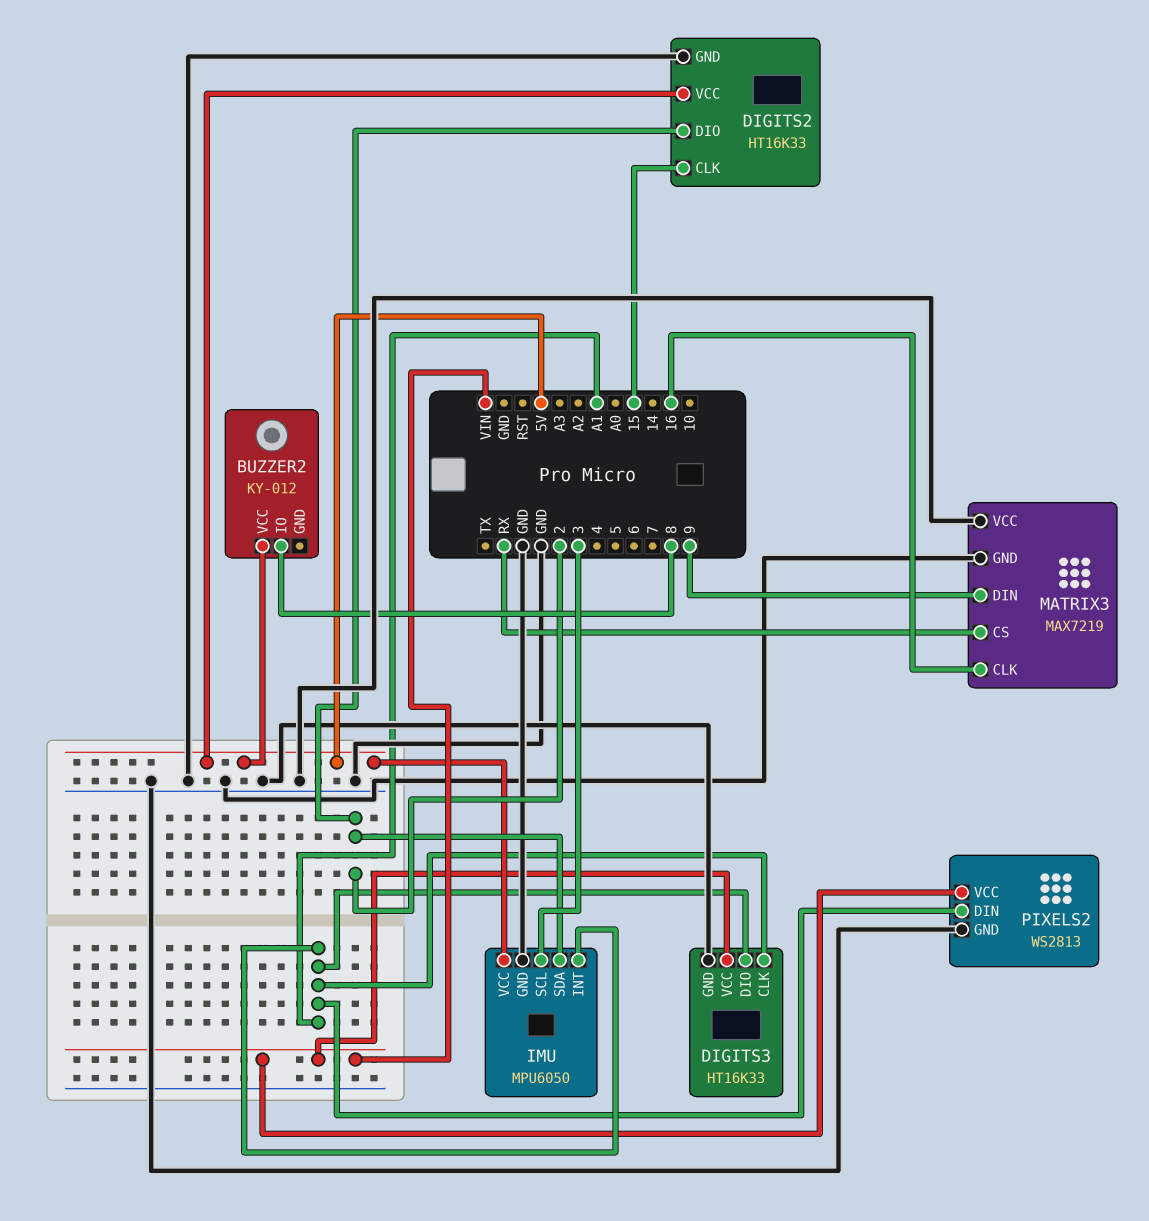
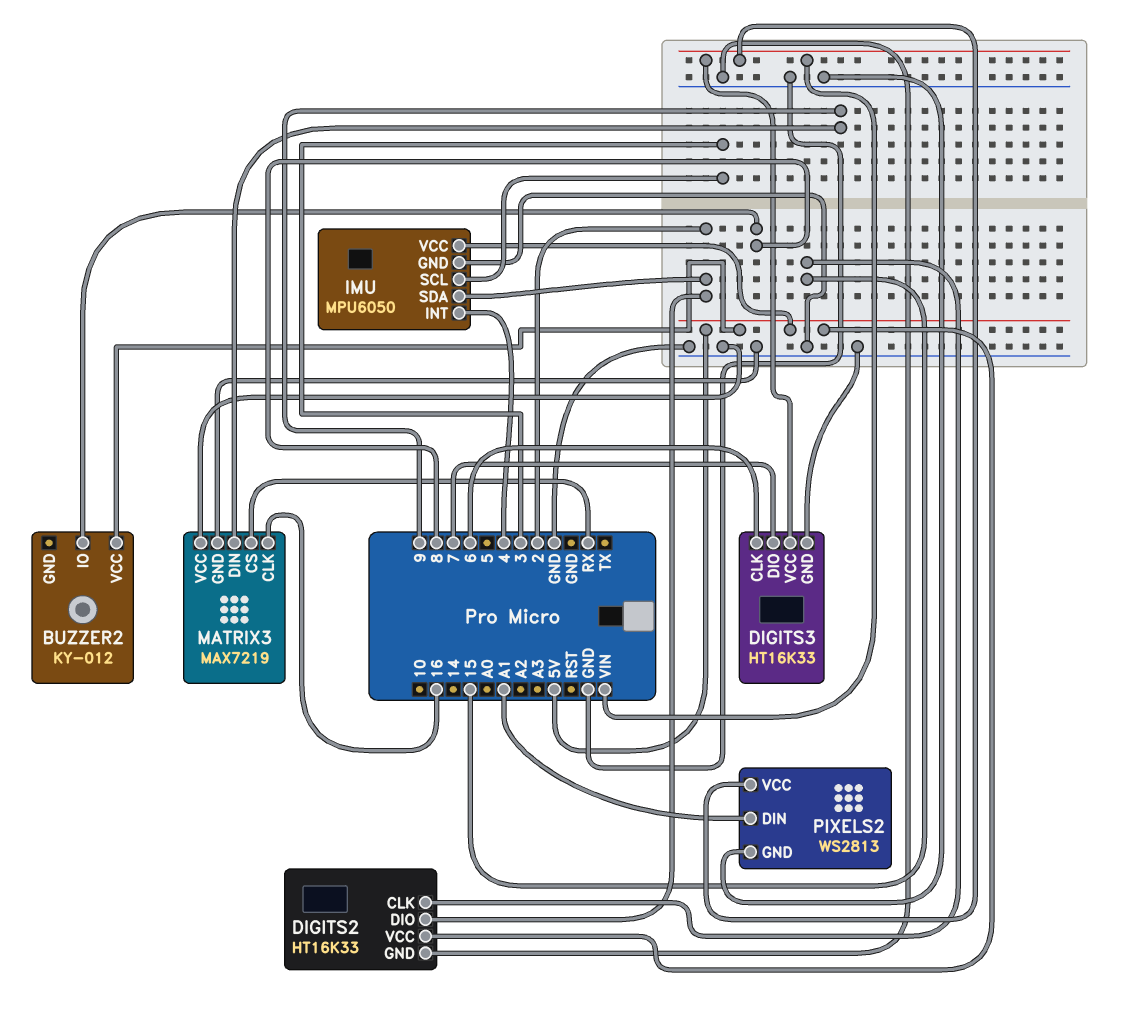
DIGITS3 pin CLK: A1 -> 6
DIGITS3 pin DIO: A1 -> 7
IMU pin INT: A1 -> 4

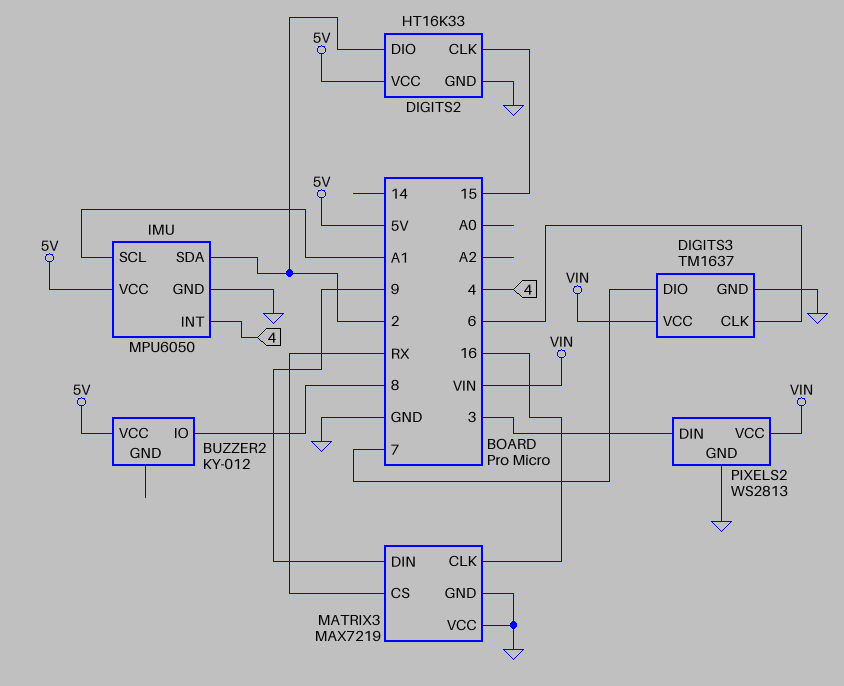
DIGITS3: HT16K33 -> TM1637
IMU pin SCL: 3 -> A1
PIXELS2 pin DIN: A1 -> 3

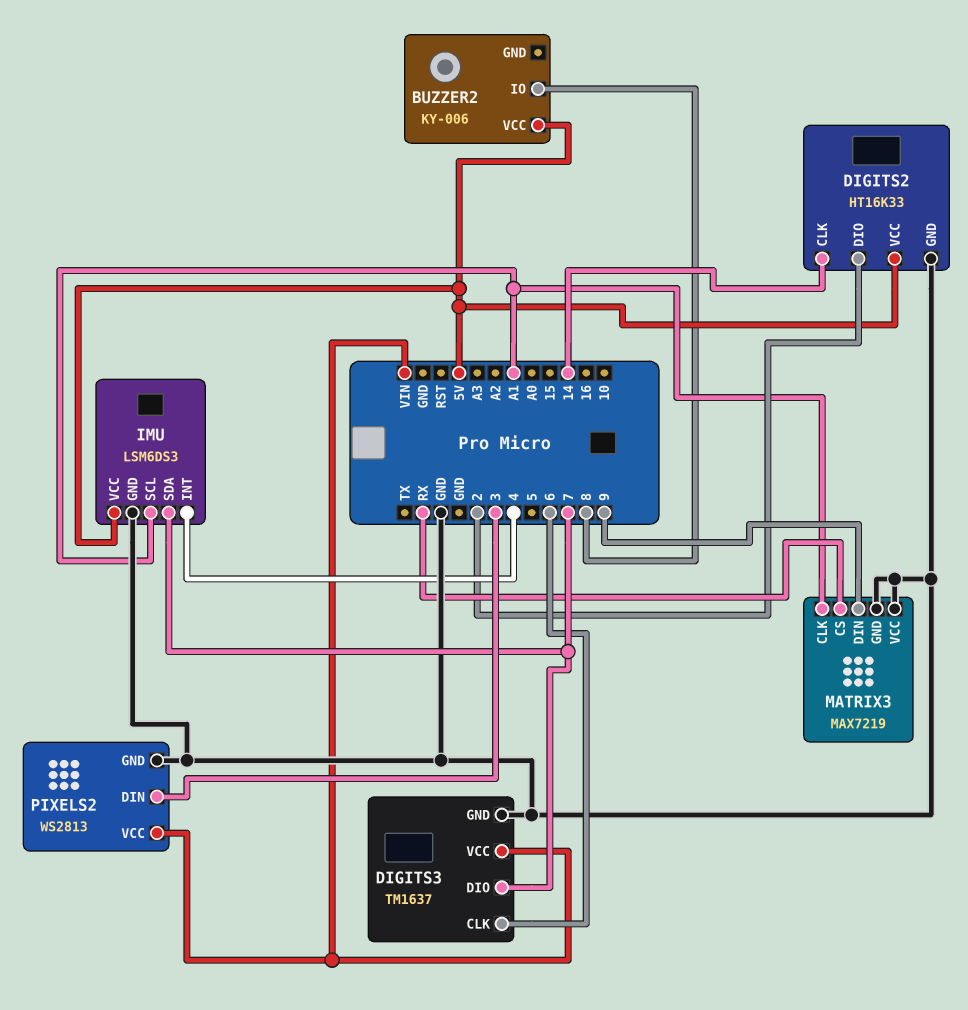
BUZZER2: KY-012 -> KY-006
DIGITS2 pin CLK: 15 -> 14
IMU: MPU6050 -> LSM6DS3
IMU pin SDA: 2 -> 7
MATRIX3 pin CLK: 16 -> A1

